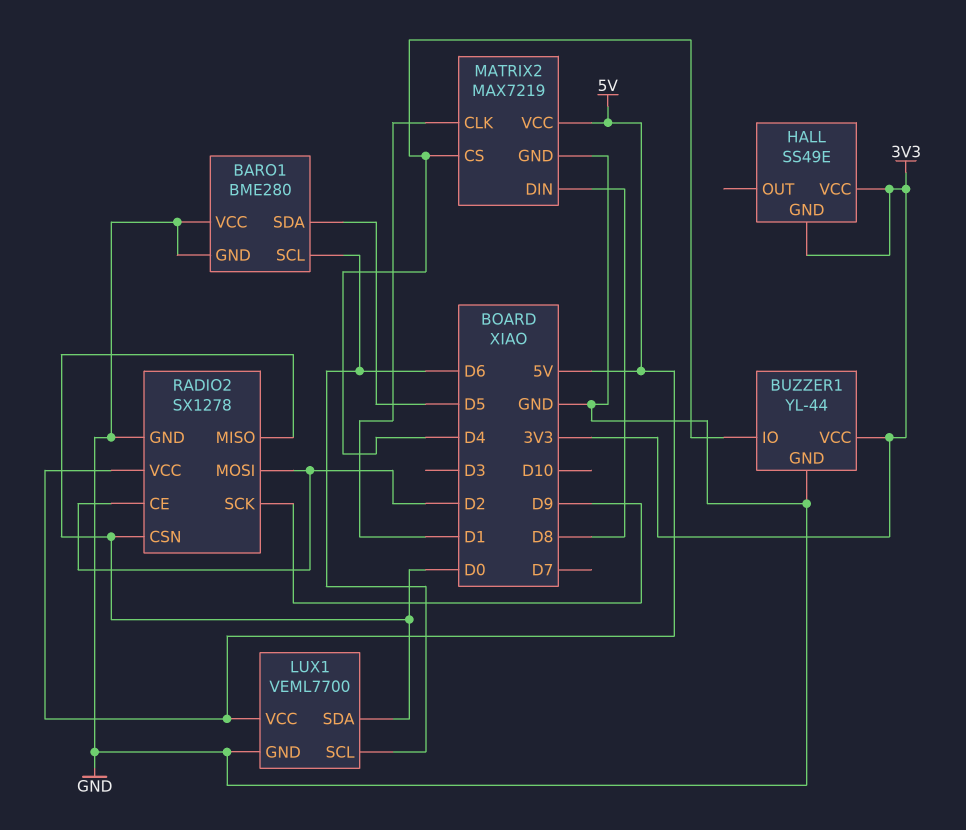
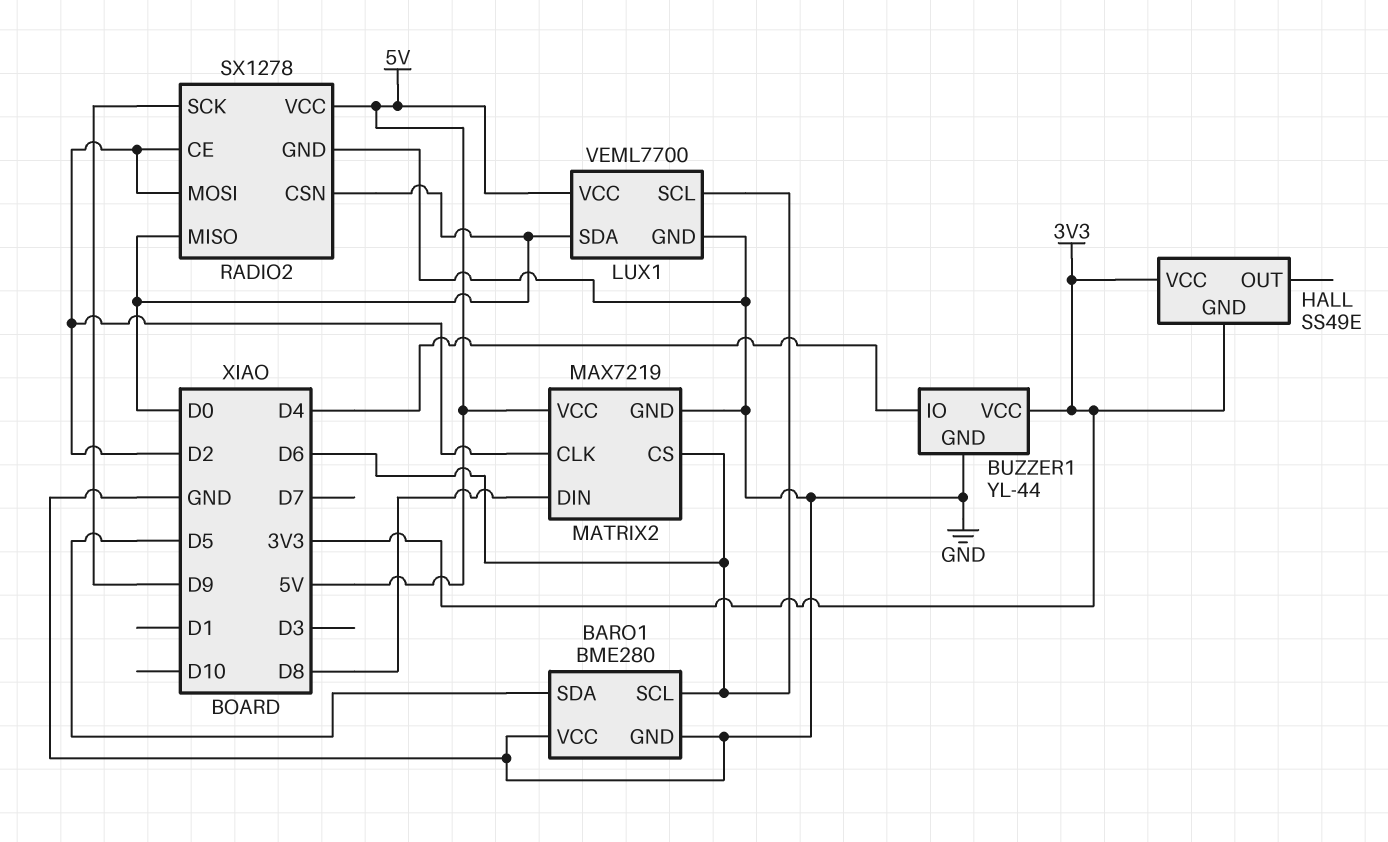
MATRIX2 pin CLK: D1 -> D2
MATRIX2 pin CS: D4 -> D6

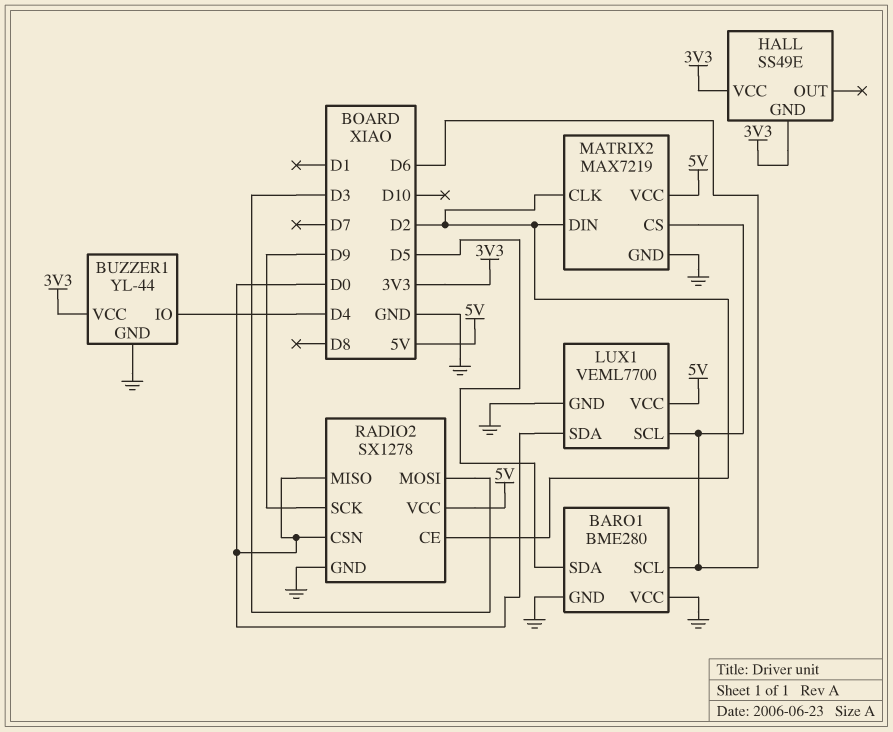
MATRIX2 pin DIN: D8 -> D2
RADIO2 pin MOSI: D2 -> D3

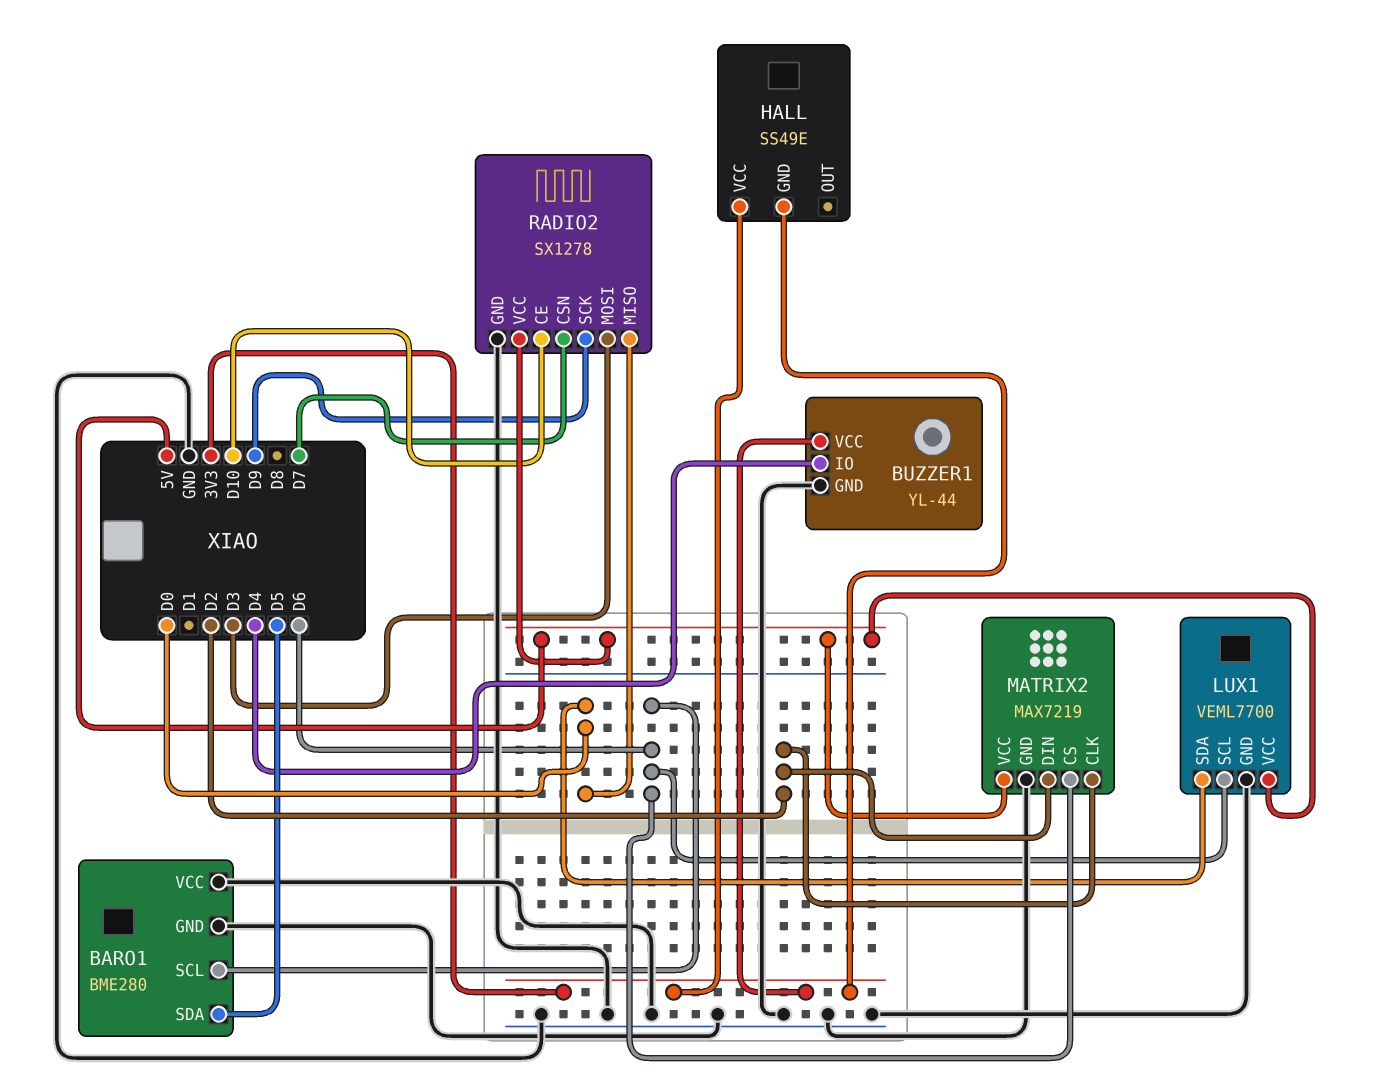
RADIO2 pin CE: D2 -> D10
RADIO2 pin CSN: D0 -> D7

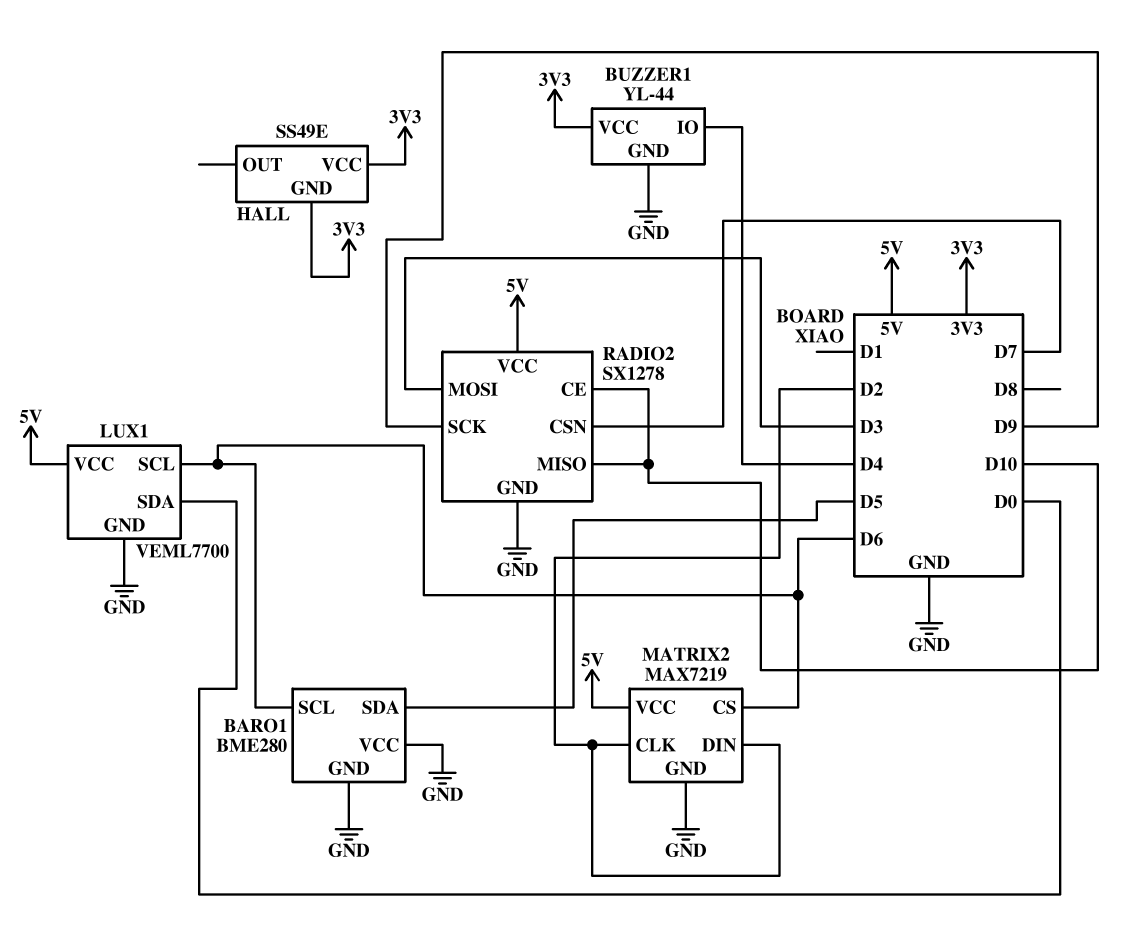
RADIO2 pin MISO: D0 -> D10

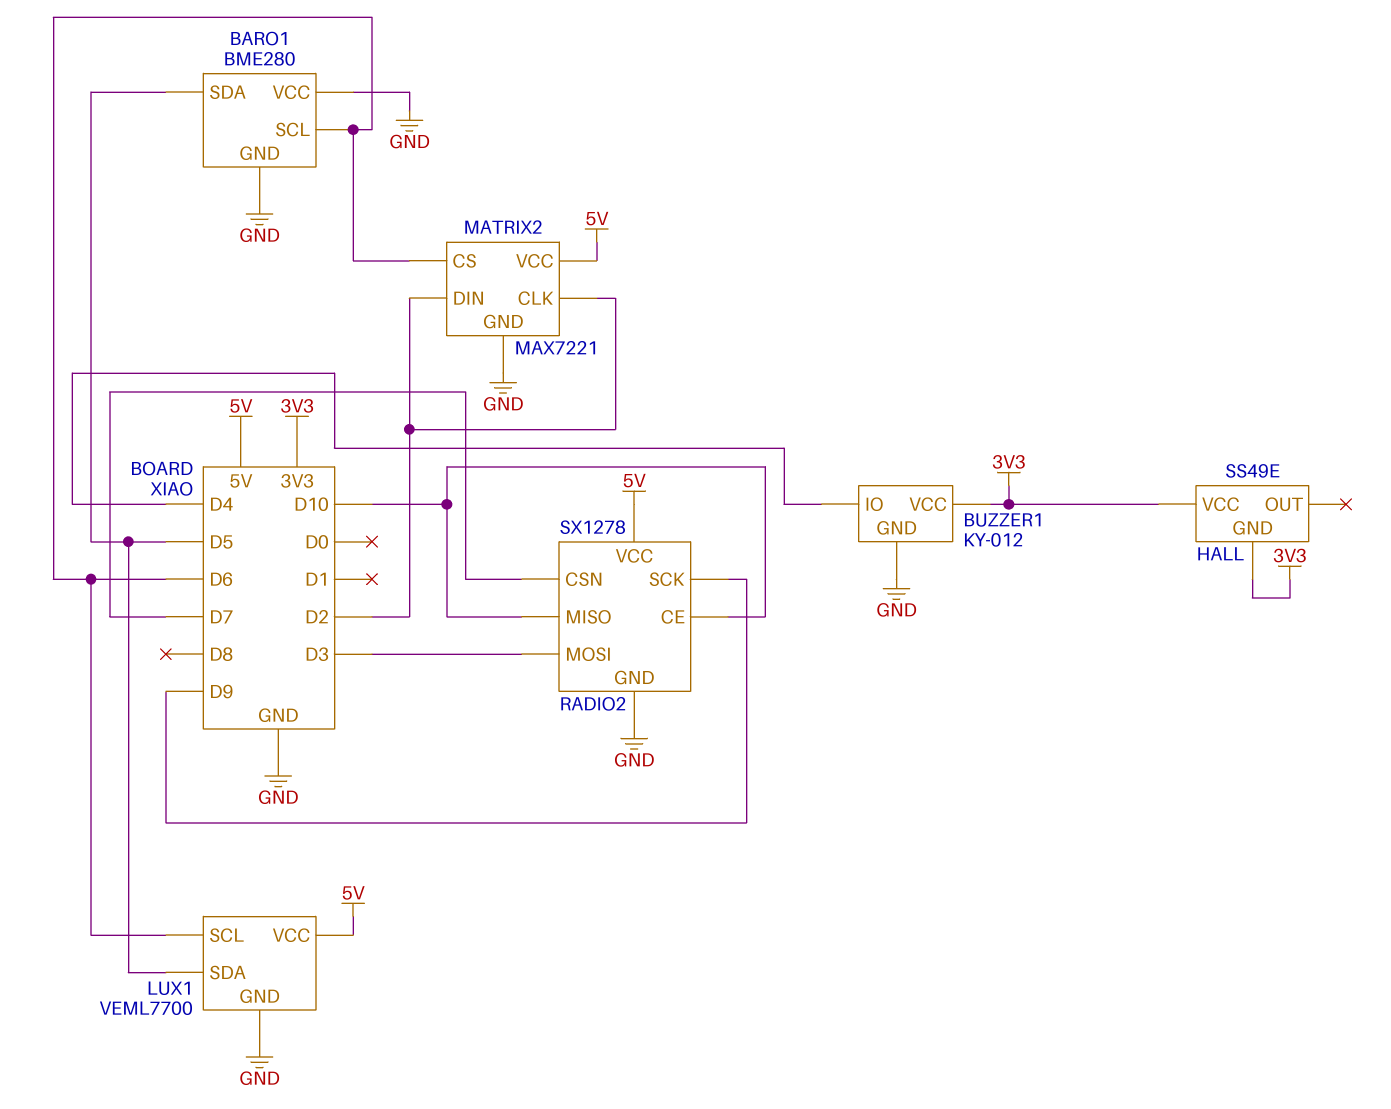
BUZZER1: YL-44 -> KY-012
LUX1 pin SDA: D0 -> D5
MATRIX2: MAX7219 -> MAX7221

